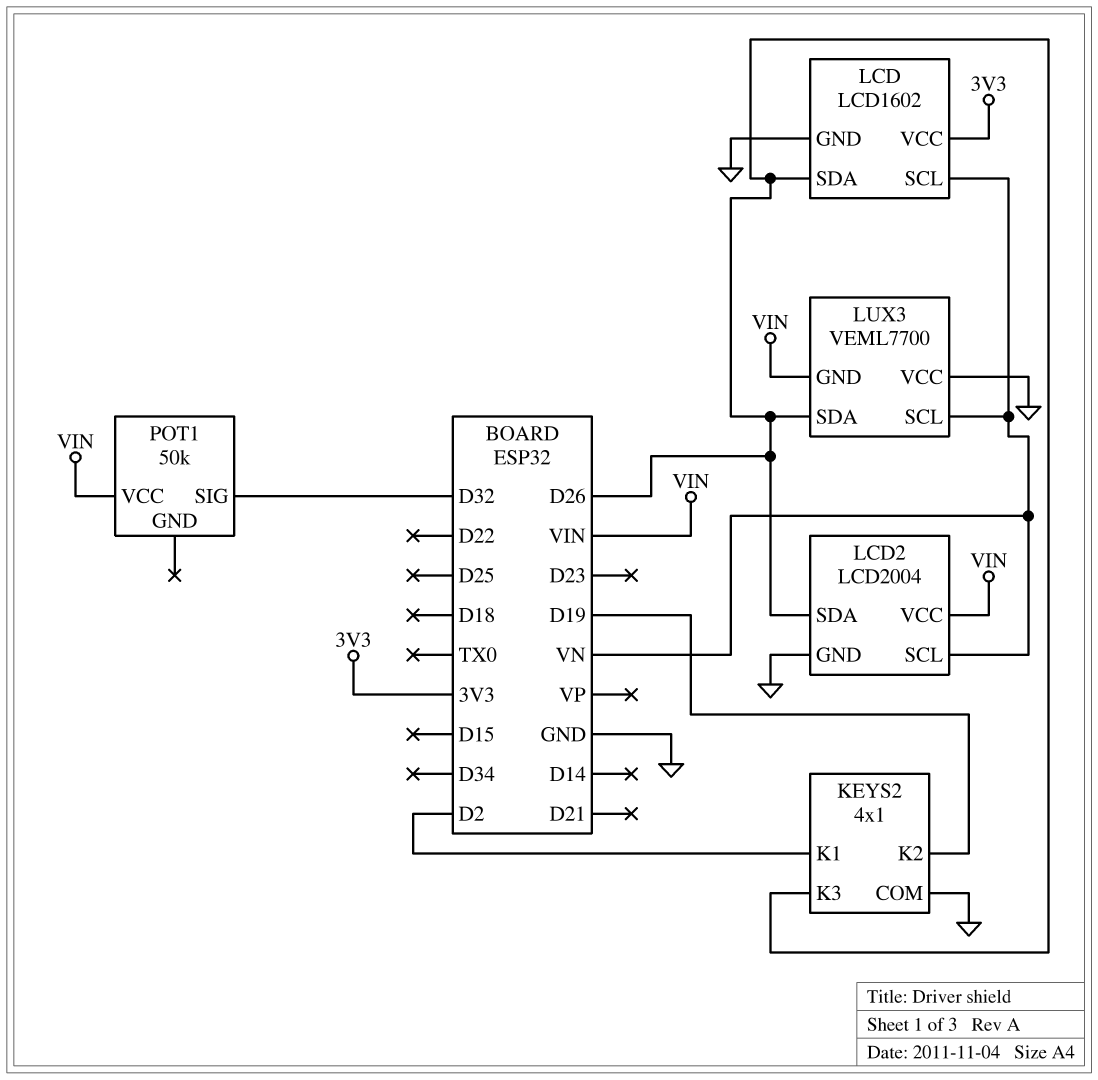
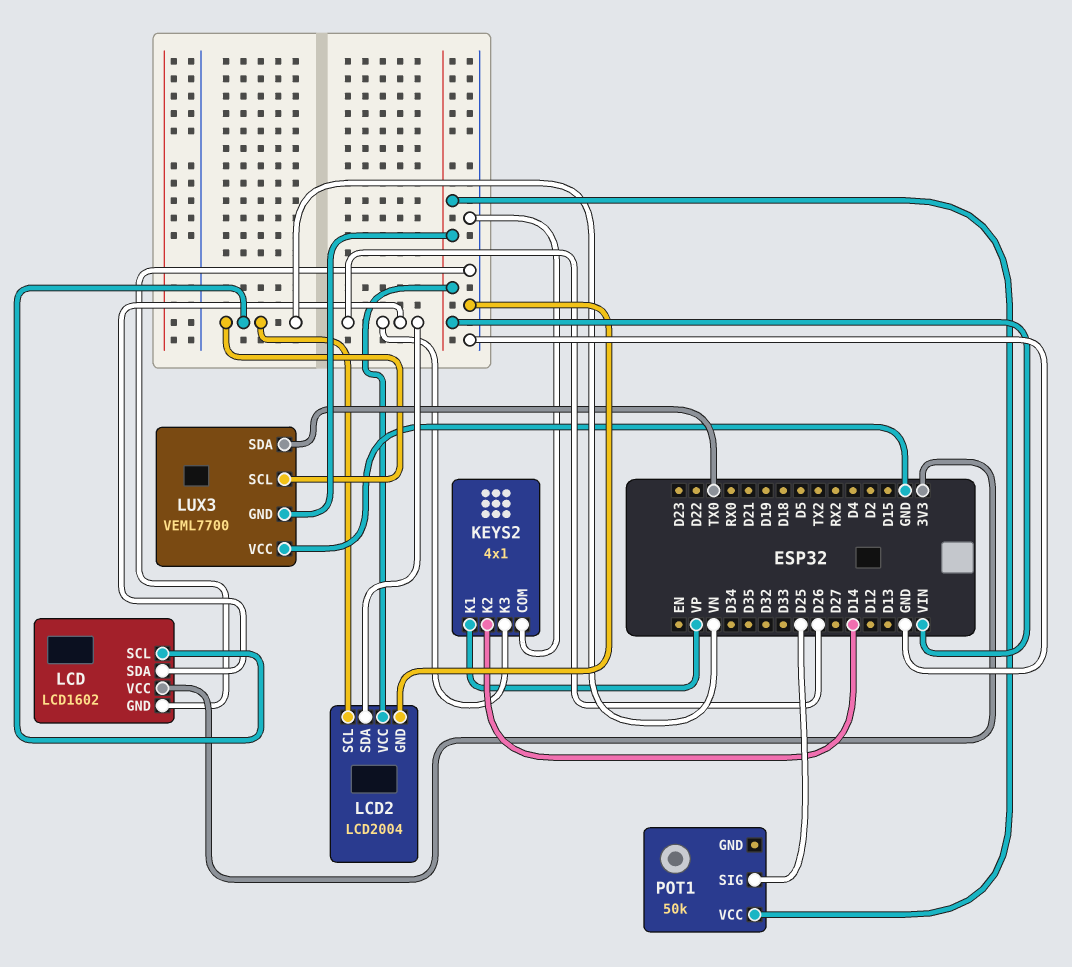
KEYS2 pin K1: D2 -> VP
KEYS2 pin K2: D19 -> D14
LUX3 pin SDA: D26 -> TX0
POT1 pin SIG: D32 -> D25

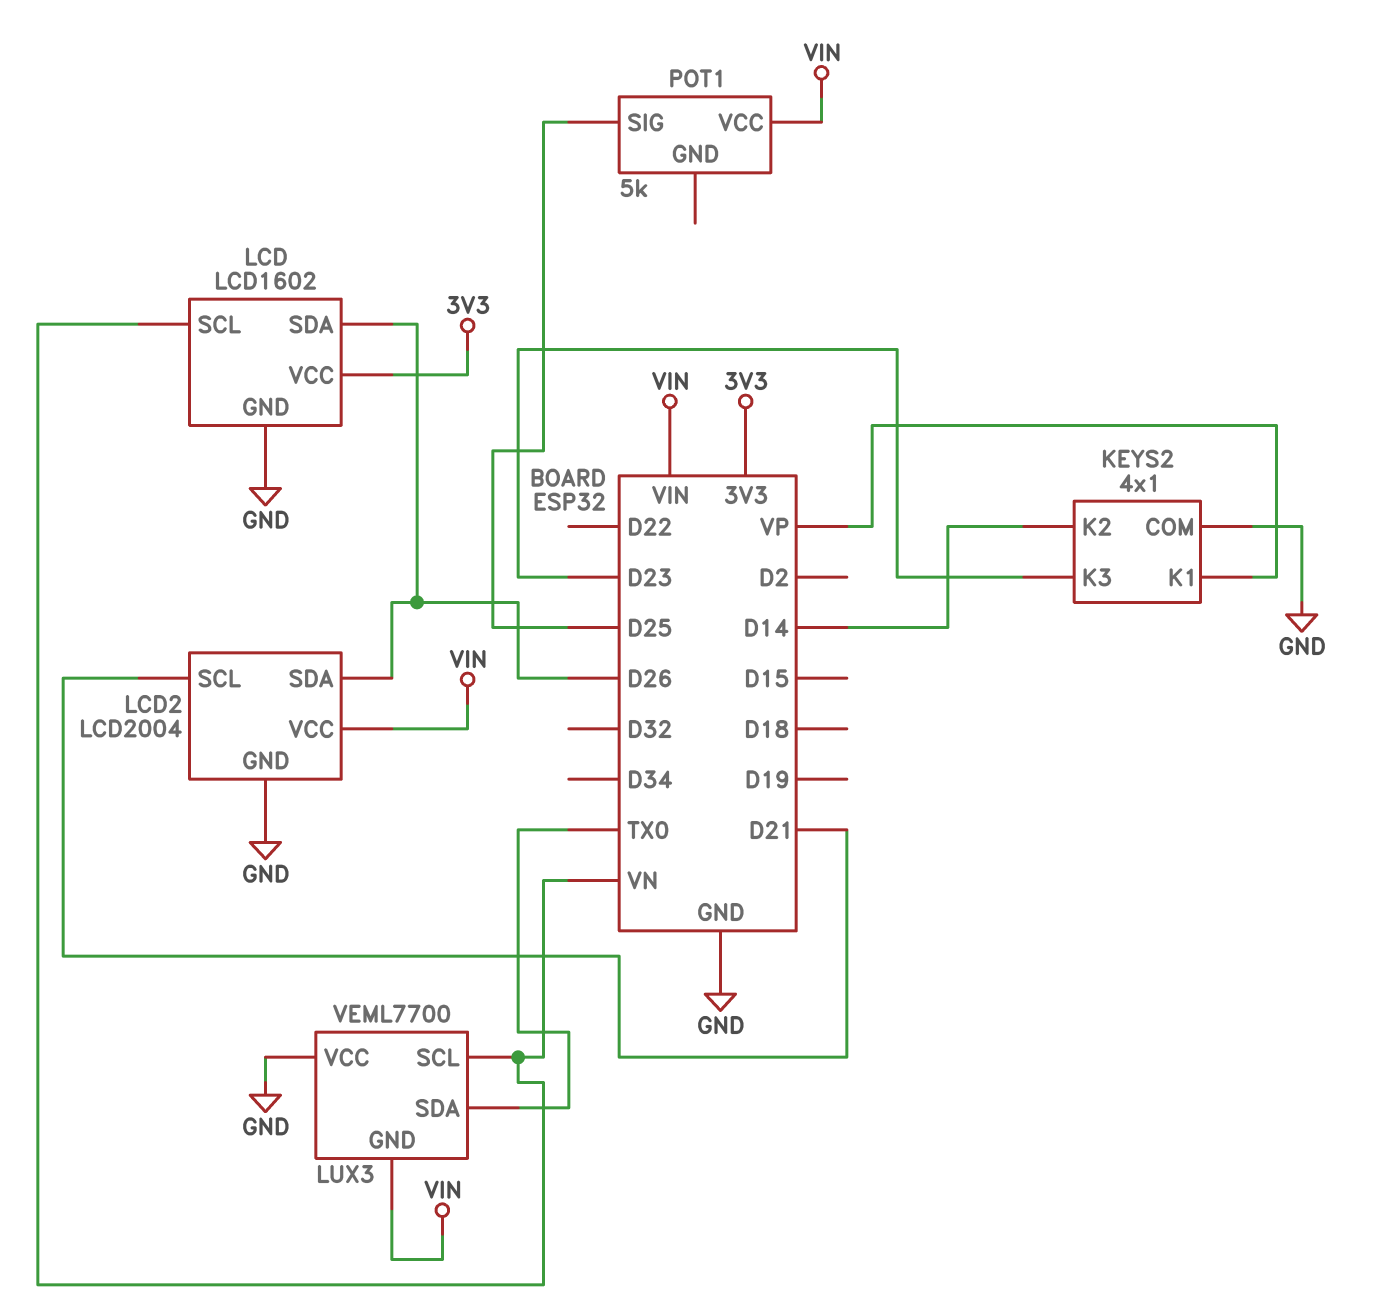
KEYS2 pin K3: D26 -> D23
LCD2 pin SCL: VN -> D21
POT1: 50k -> 5k

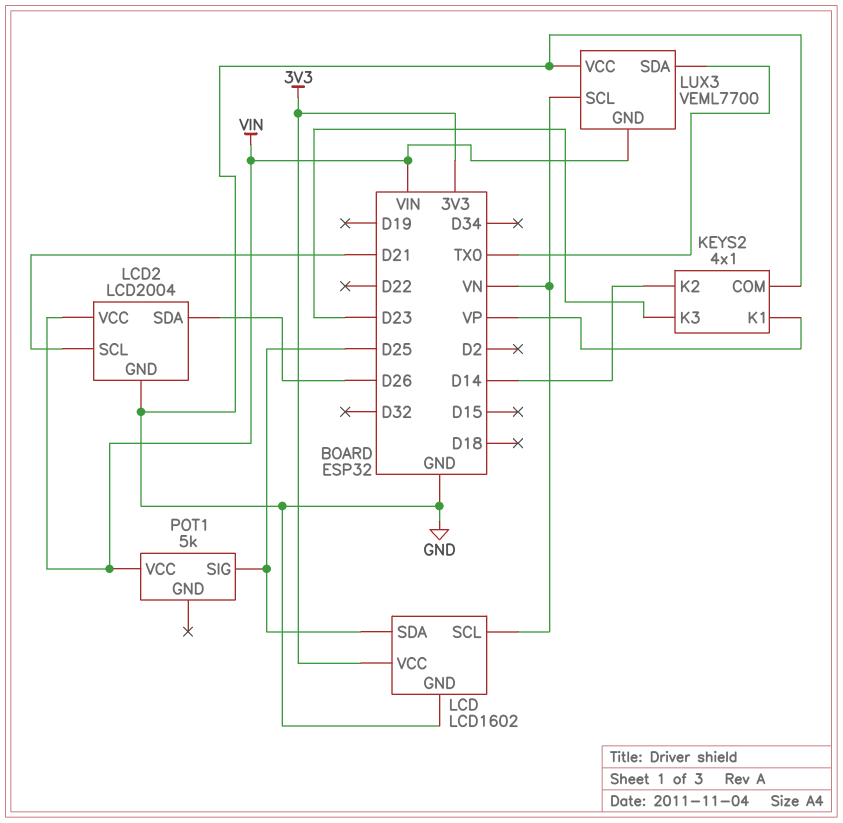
LCD pin SDA: D26 -> D25

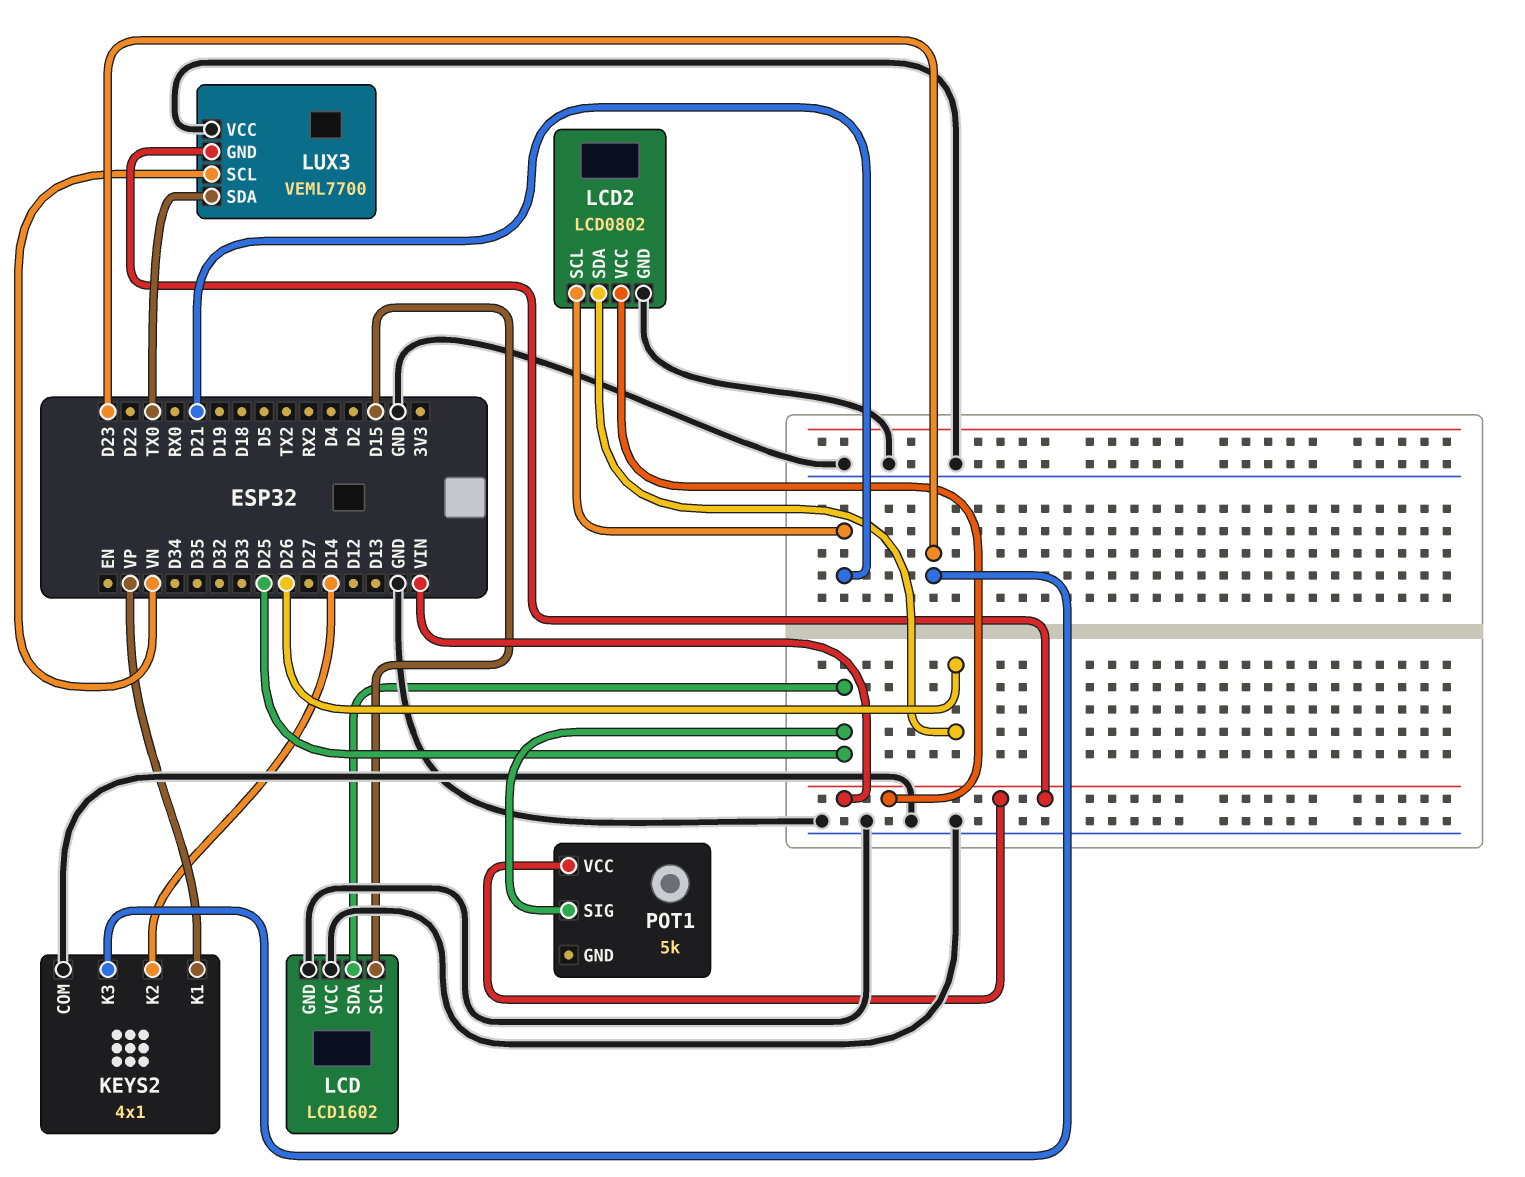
LCD pin SCL: VN -> D15
LCD pin VCC: 3V3 -> GND
LCD2: LCD2004 -> LCD0802

